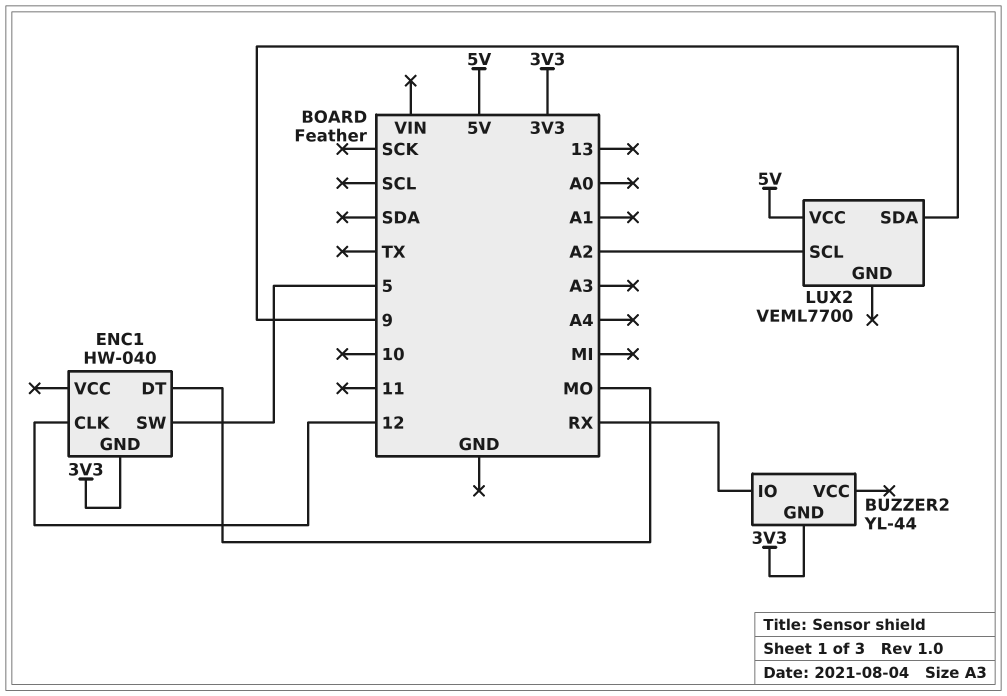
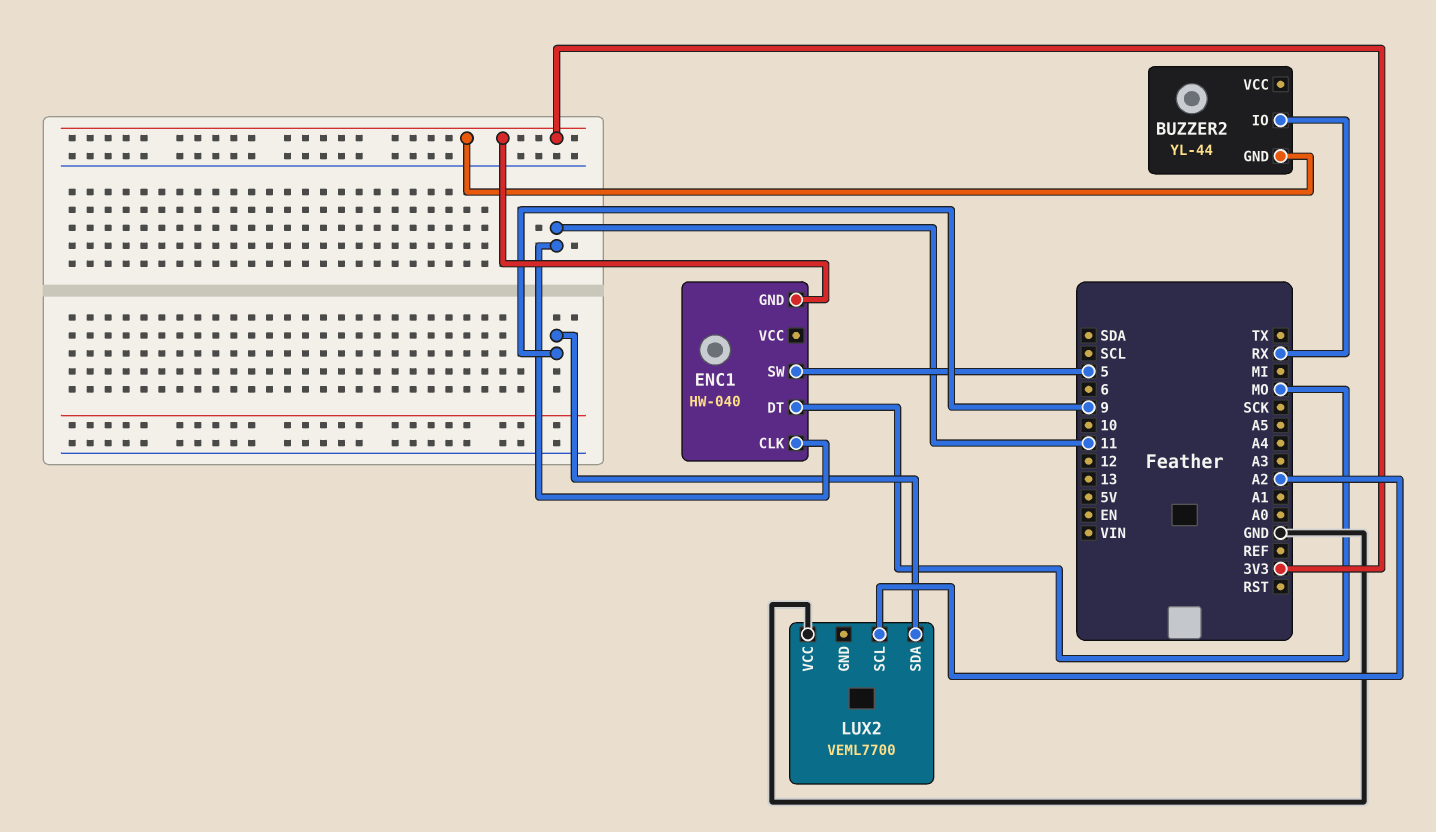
ENC1 pin CLK: 12 -> 11
LUX2 pin VCC: 5V -> GND

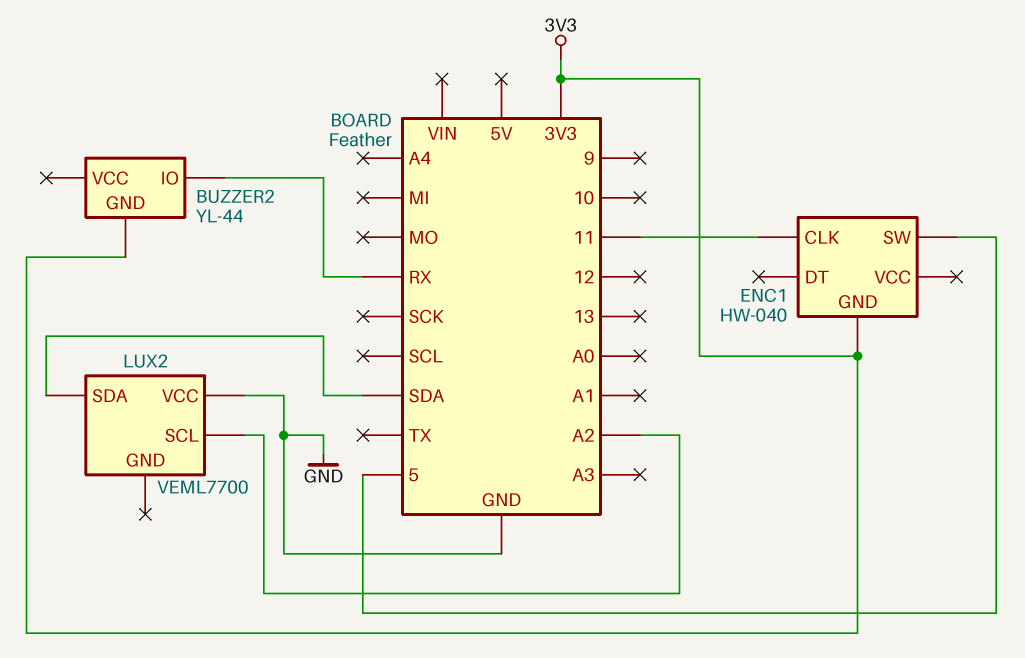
ENC1 pin DT: MO -> none
LUX2 pin SDA: 9 -> SDA

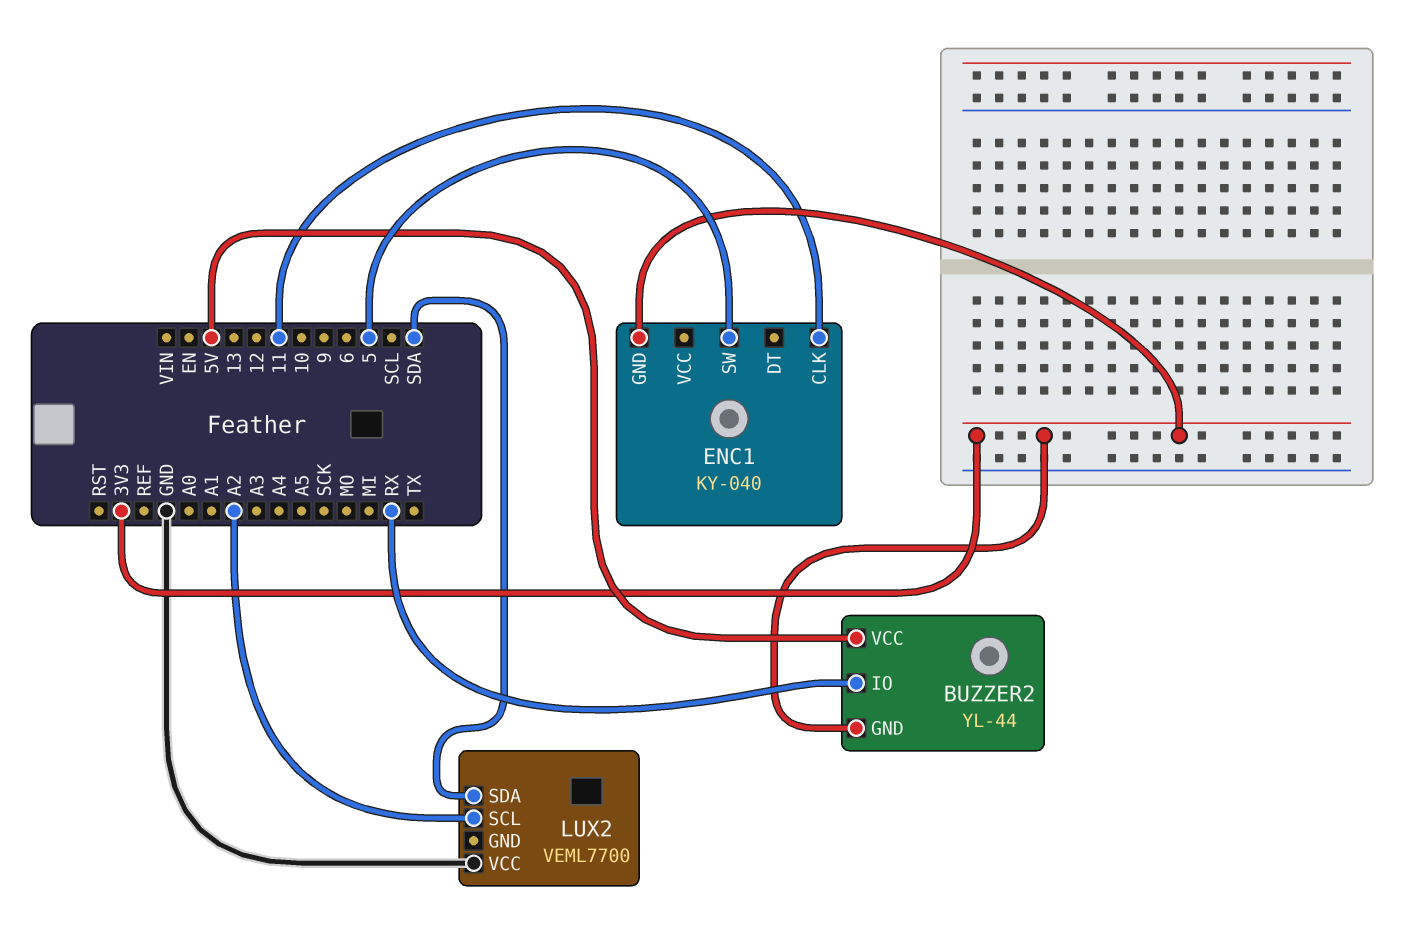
BUZZER2 pin VCC: none -> 5V
ENC1: HW-040 -> KY-040

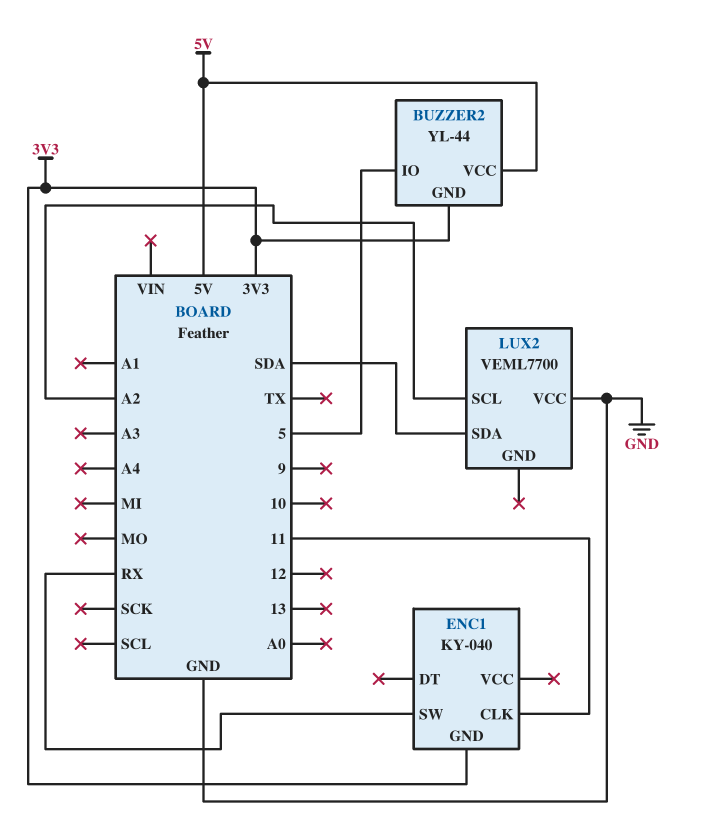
BUZZER2 pin IO: RX -> 5
ENC1 pin SW: 5 -> RX

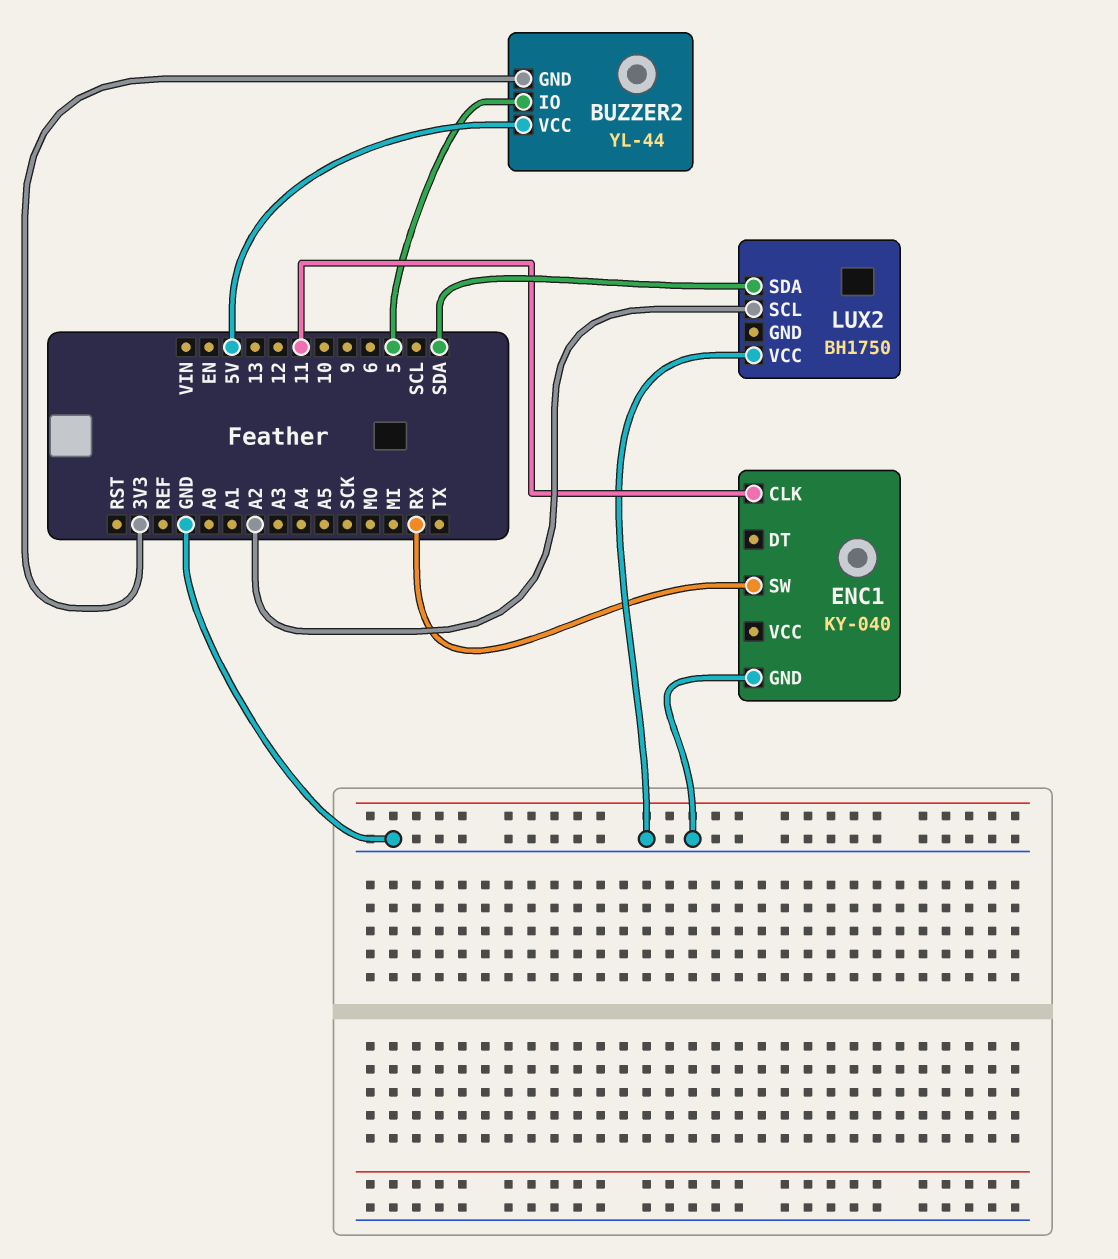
ENC1 pin GND: 3V3 -> GND
LUX2: VEML7700 -> BH1750

